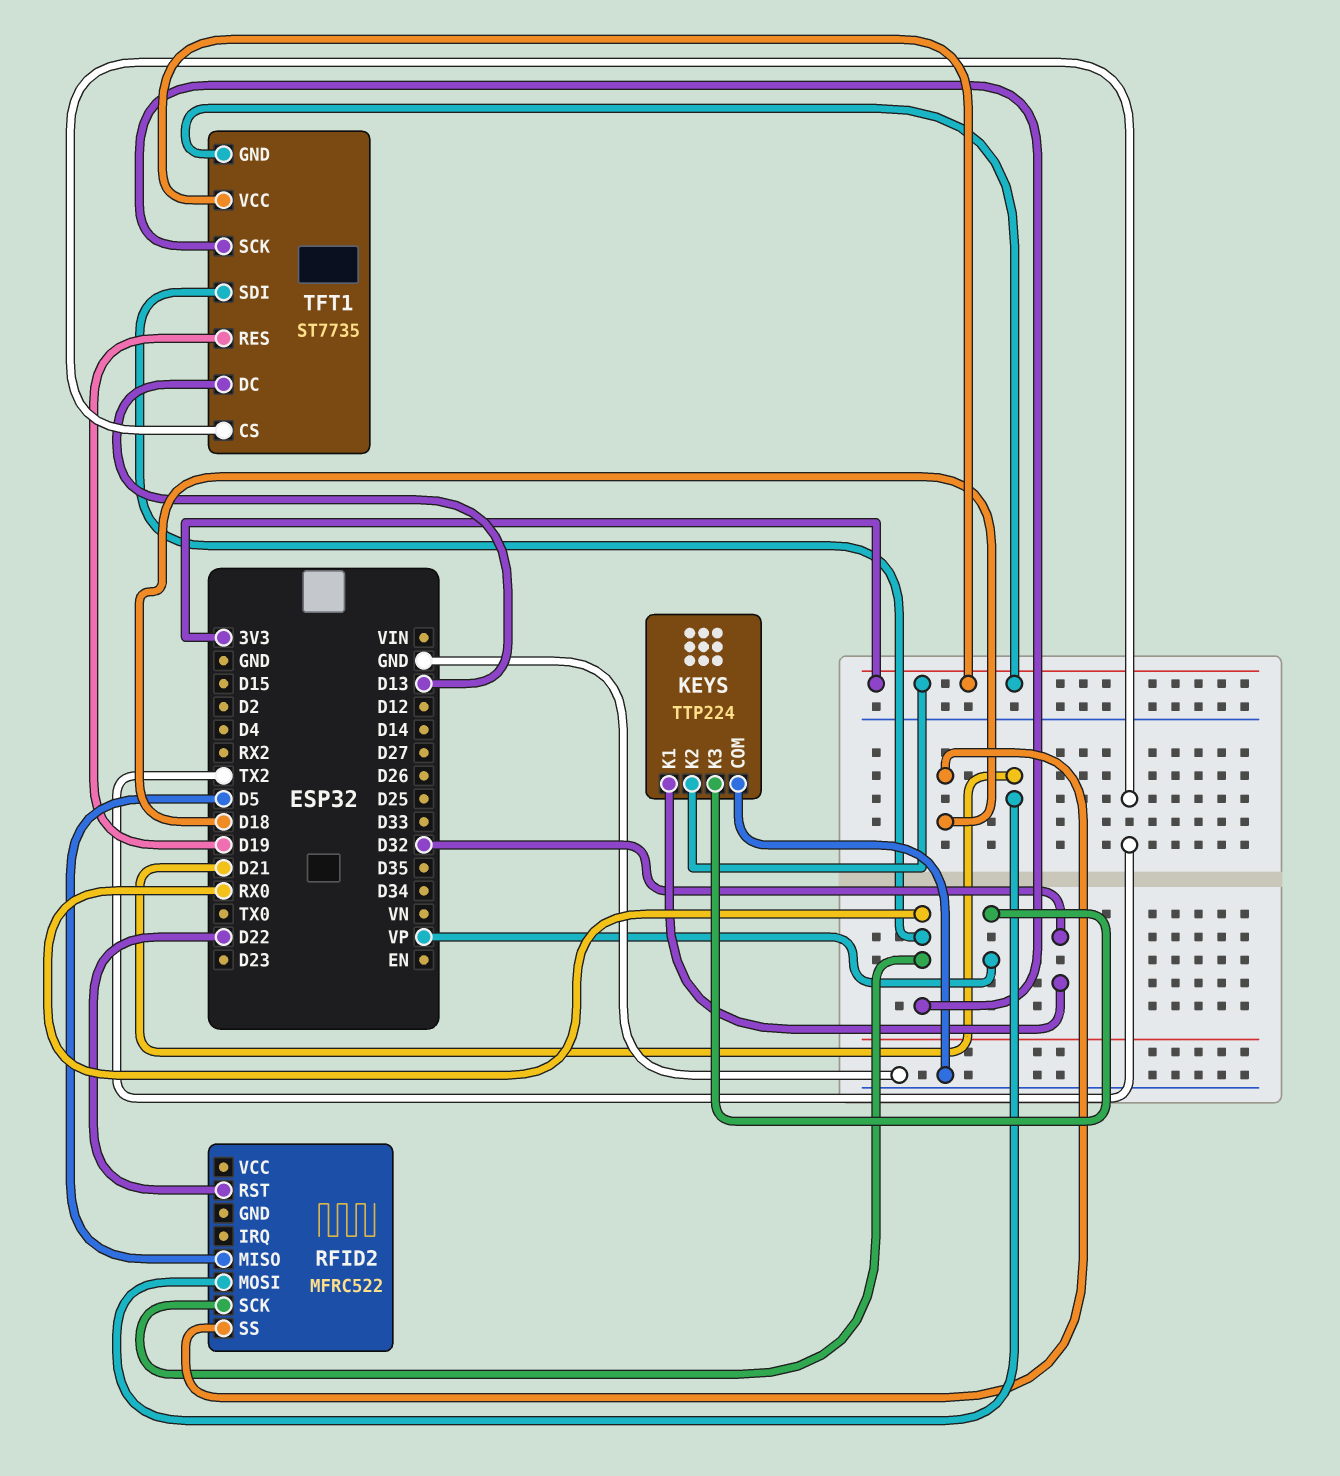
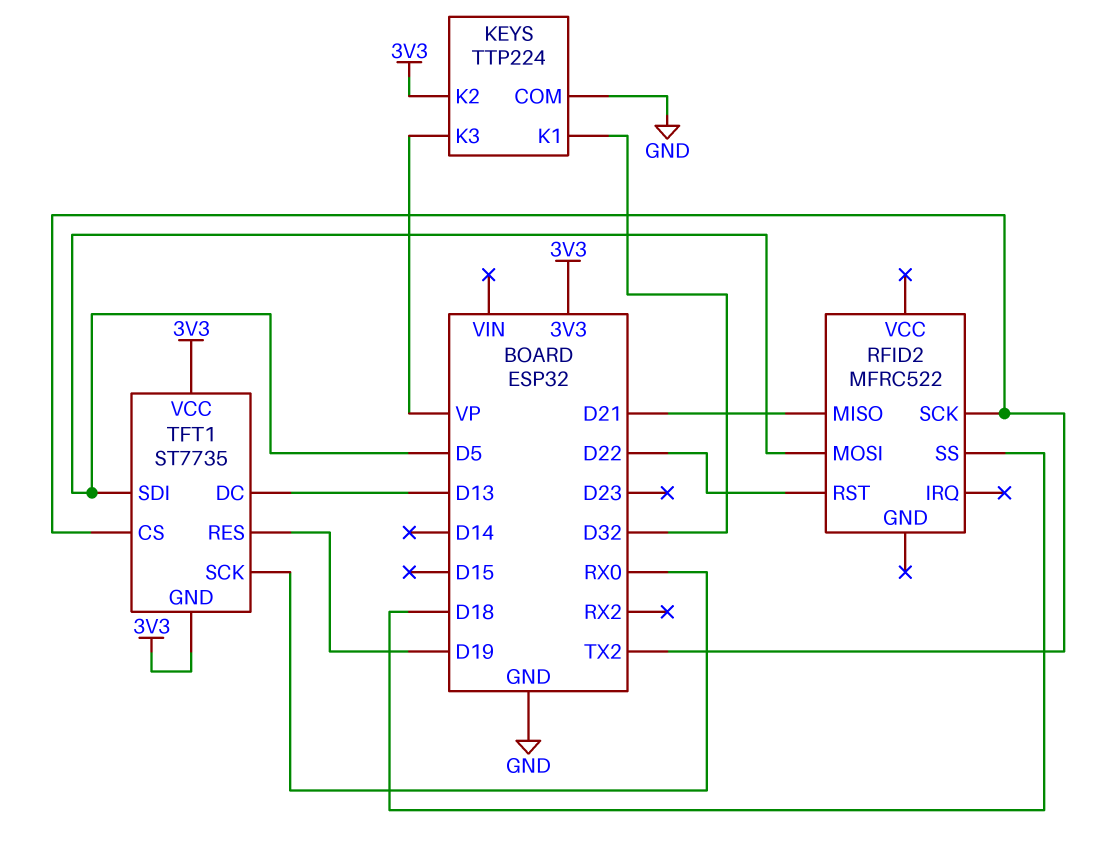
RFID2 pin MISO: D5 -> D21
RFID2 pin MOSI: D21 -> D5
RFID2 pin SCK: RX0 -> TX2
TFT1 pin SDI: RX0 -> D5

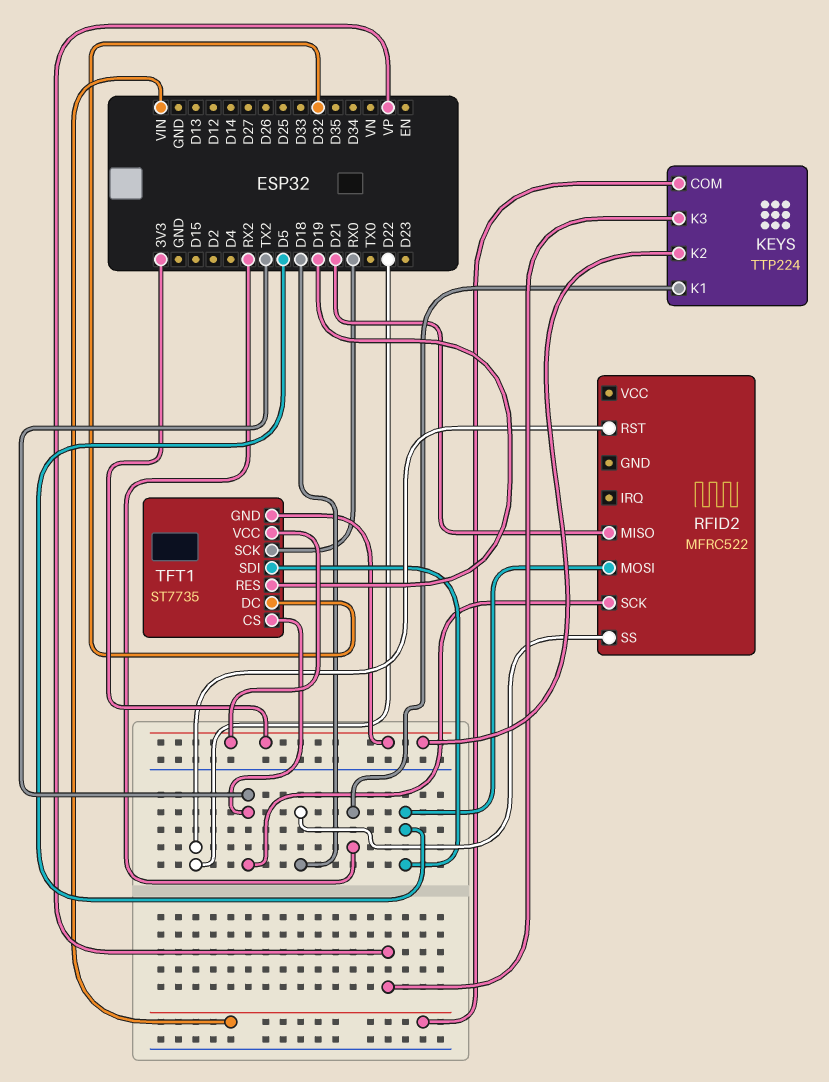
KEYS pin COM: GND -> VIN
KEYS pin K1: D32 -> RX2
TFT1 pin DC: D13 -> D32

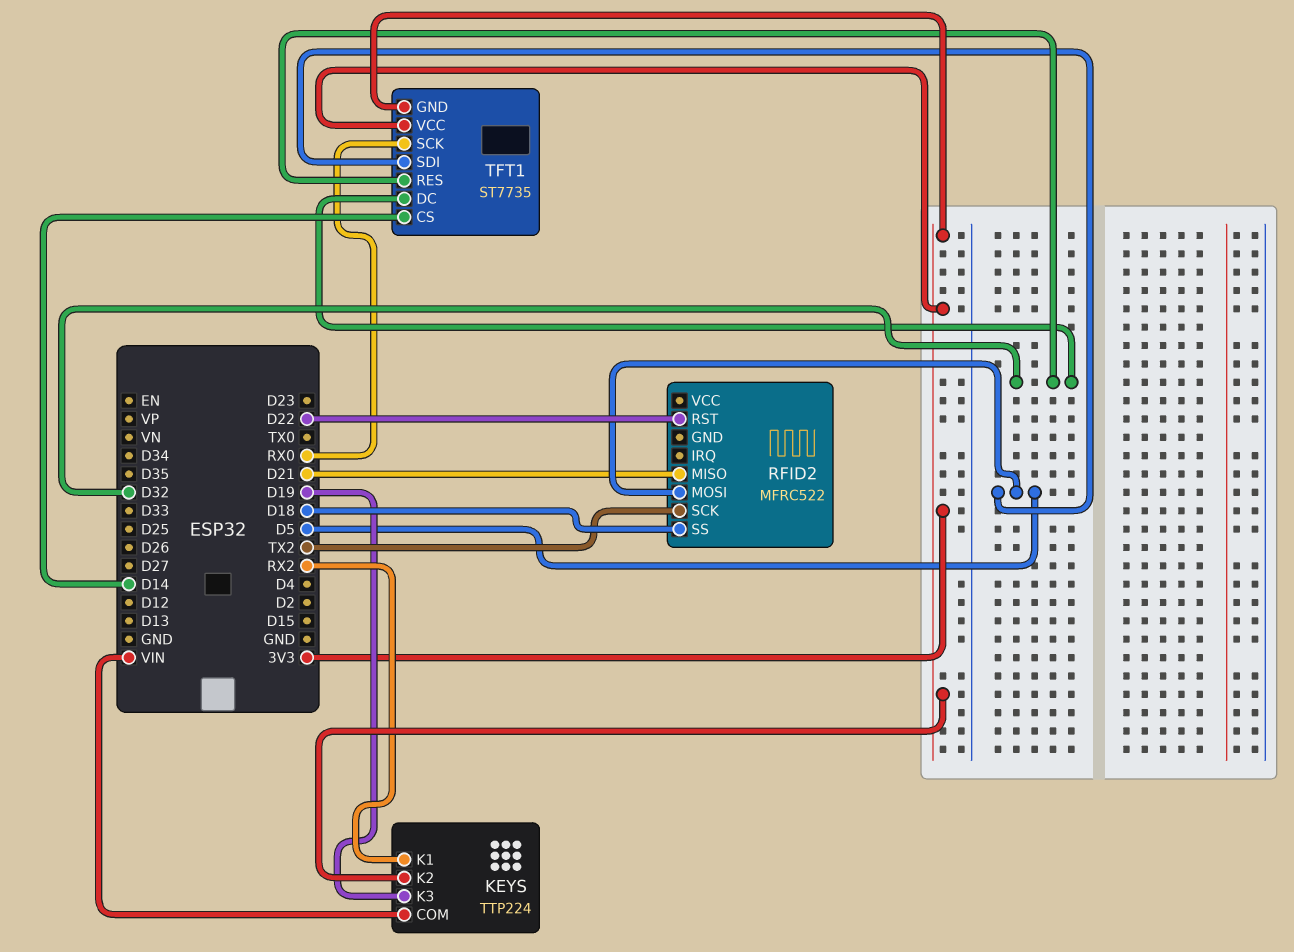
KEYS pin K3: VP -> D19
TFT1 pin CS: TX2 -> D14
TFT1 pin RES: D19 -> D32

